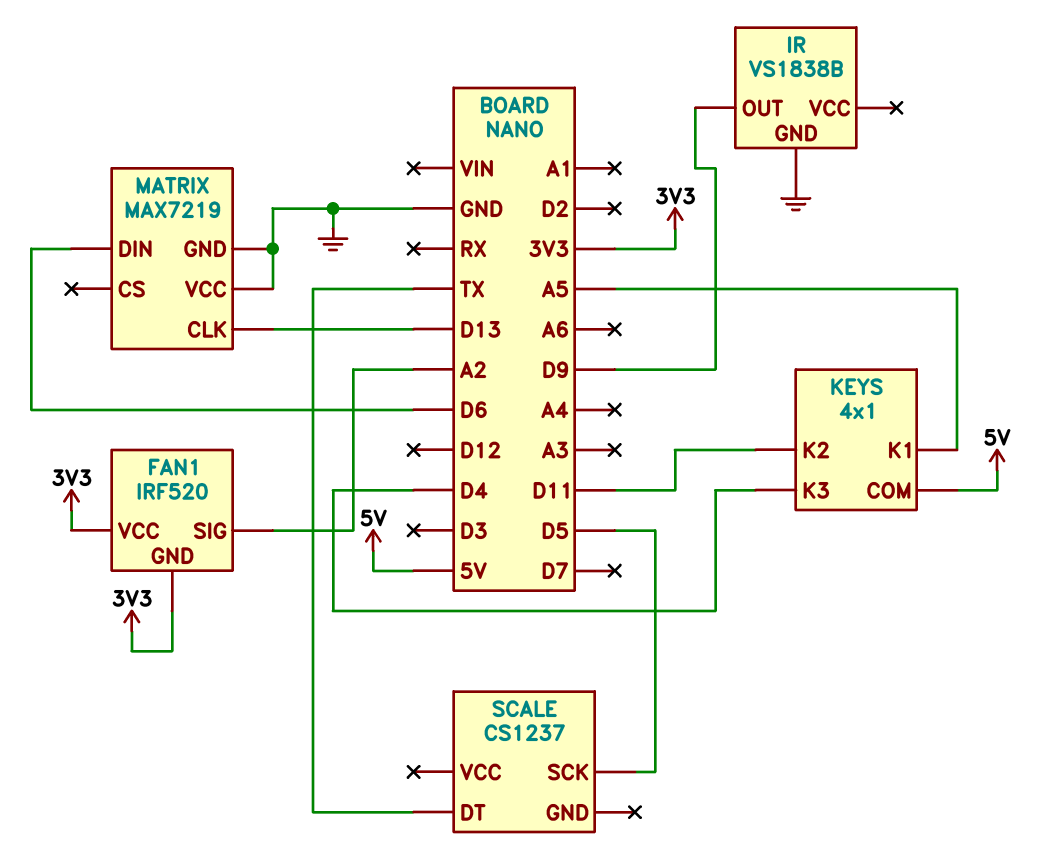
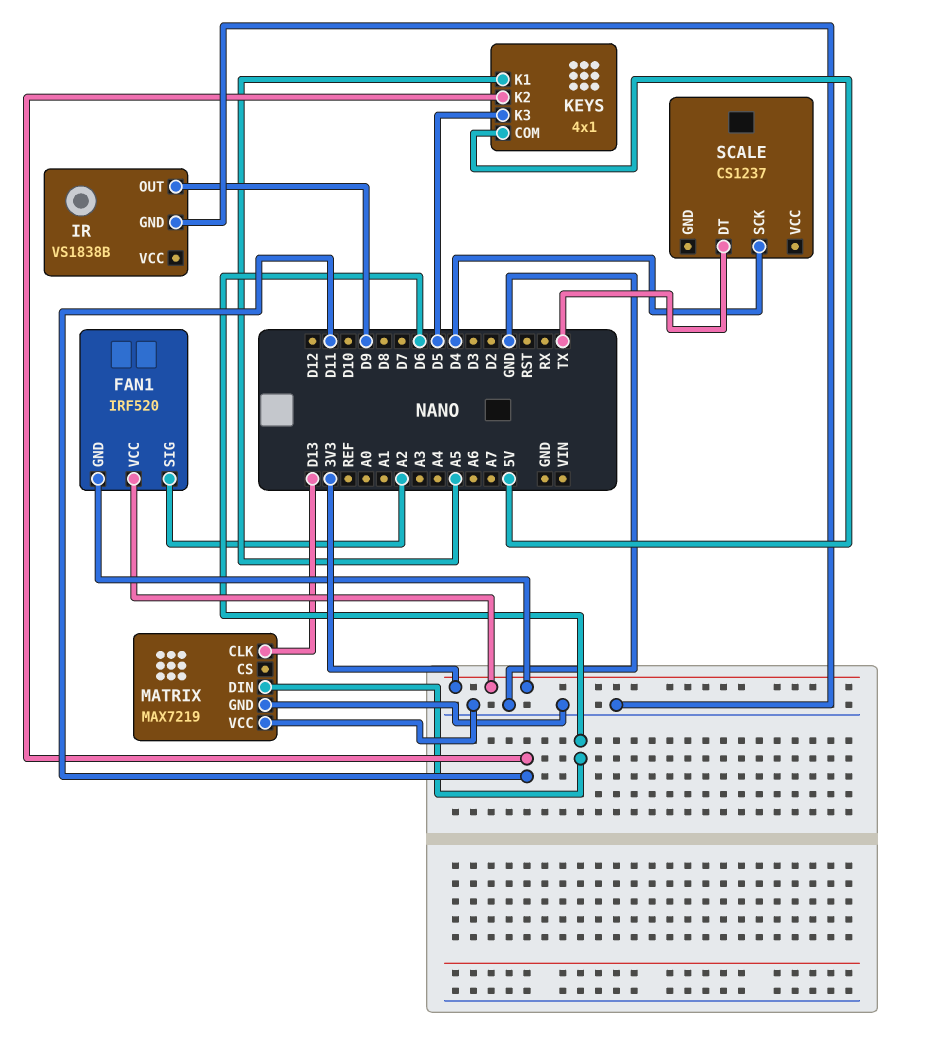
KEYS pin K3: D4 -> D5
SCALE pin SCK: D5 -> D4

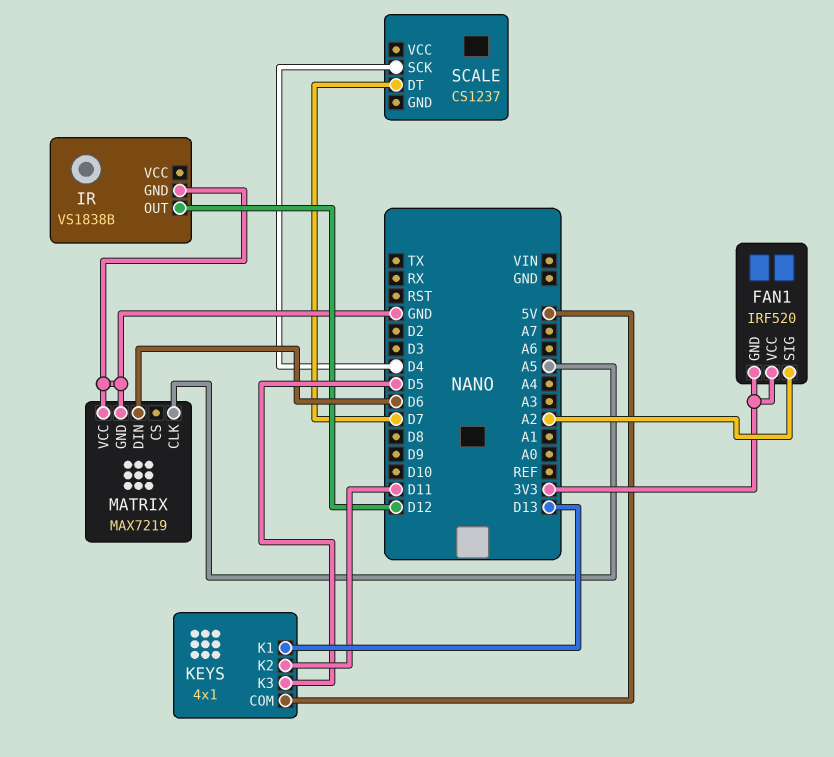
IR pin OUT: D9 -> D12
KEYS pin K1: A5 -> D13
MATRIX pin CLK: D13 -> A5
SCALE pin DT: TX -> D7

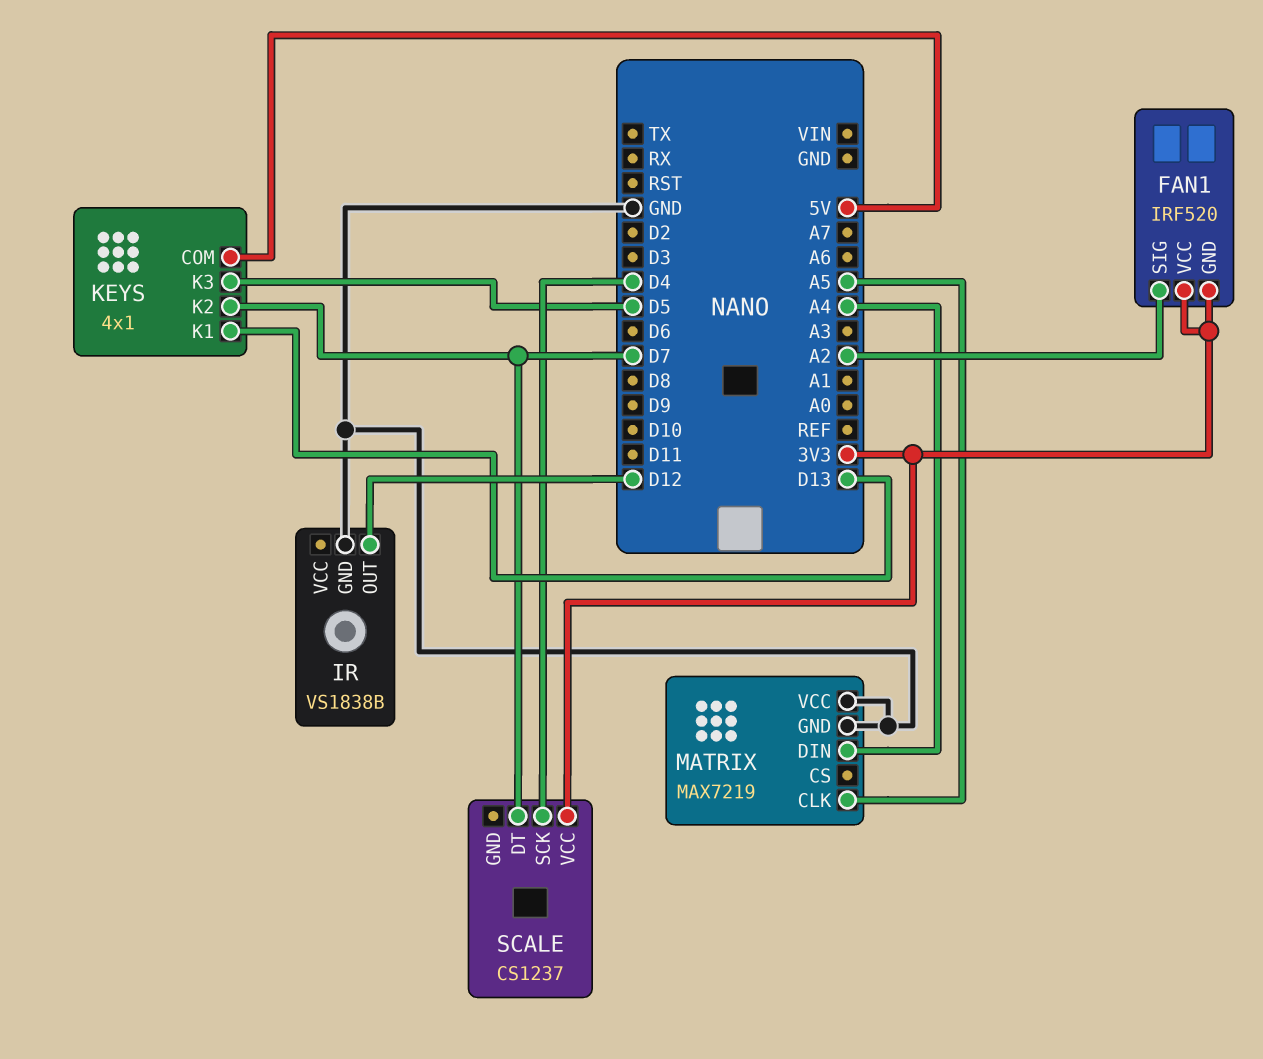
KEYS pin K2: D11 -> D7
MATRIX pin DIN: D6 -> A4
SCALE pin VCC: none -> 3V3

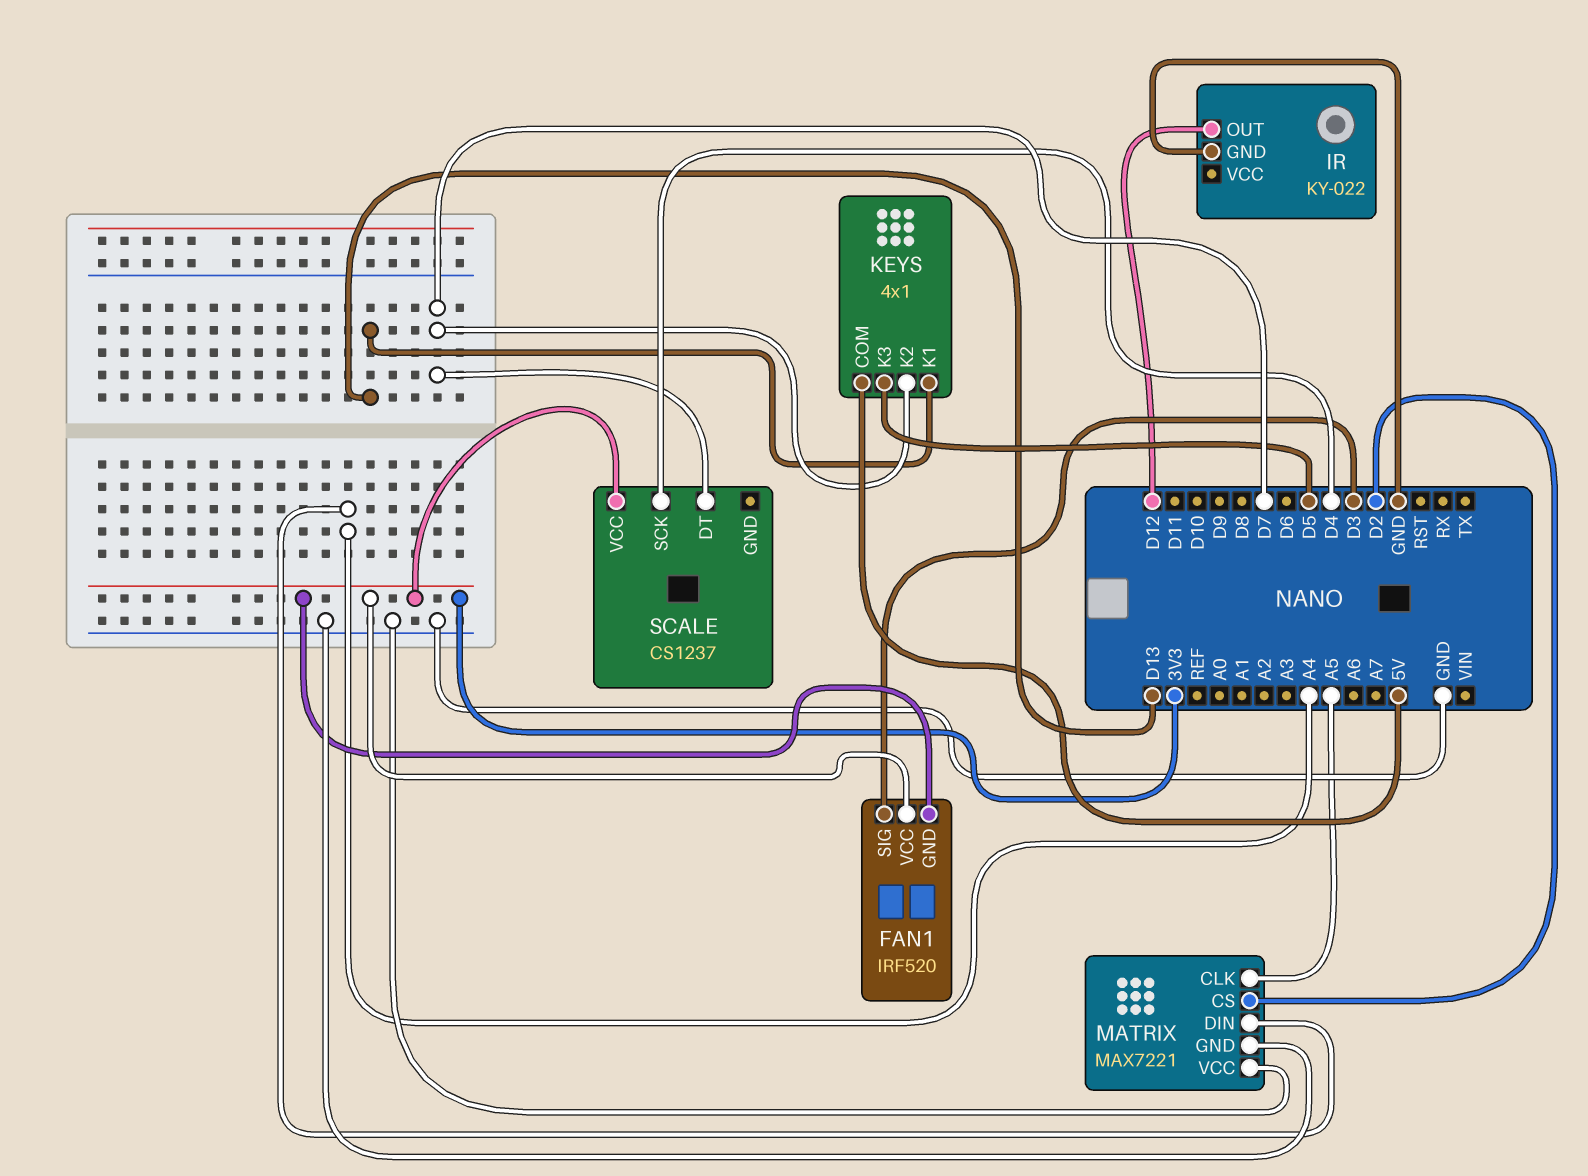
FAN1 pin SIG: A2 -> D3
IR: VS1838B -> KY-022
MATRIX: MAX7219 -> MAX7221
MATRIX pin CS: none -> D2

